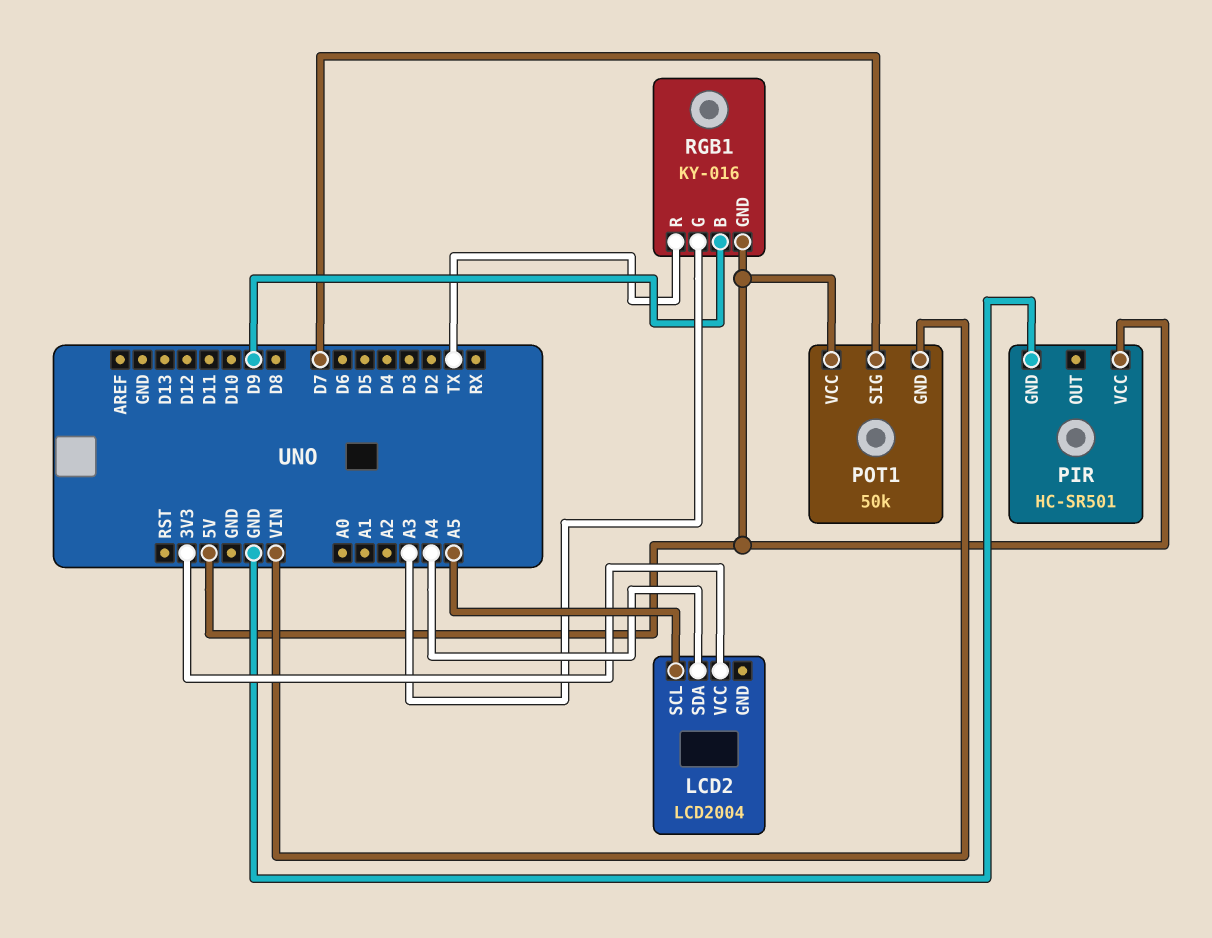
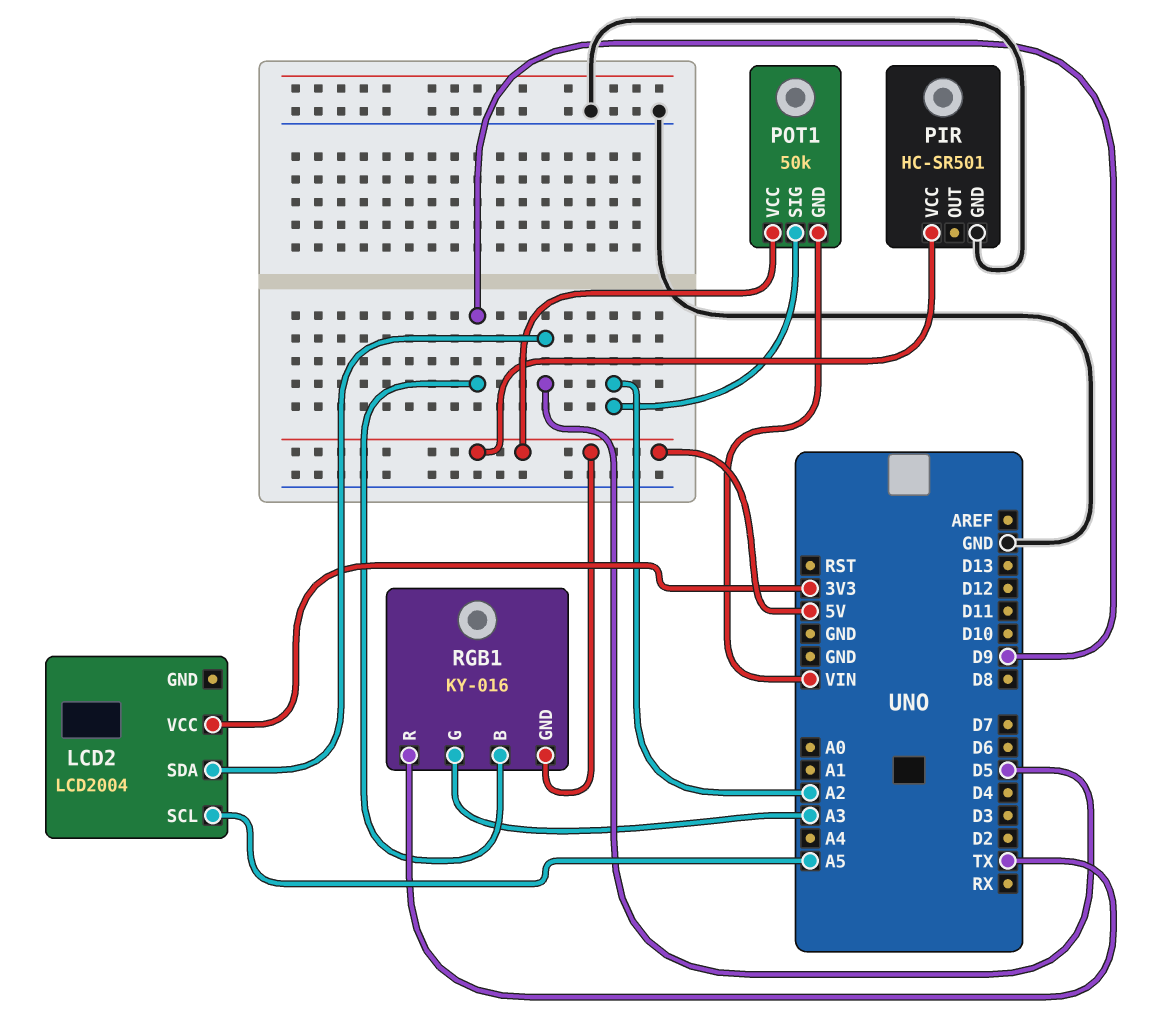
LCD2 pin SDA: A4 -> D5
POT1 pin SIG: D7 -> A2

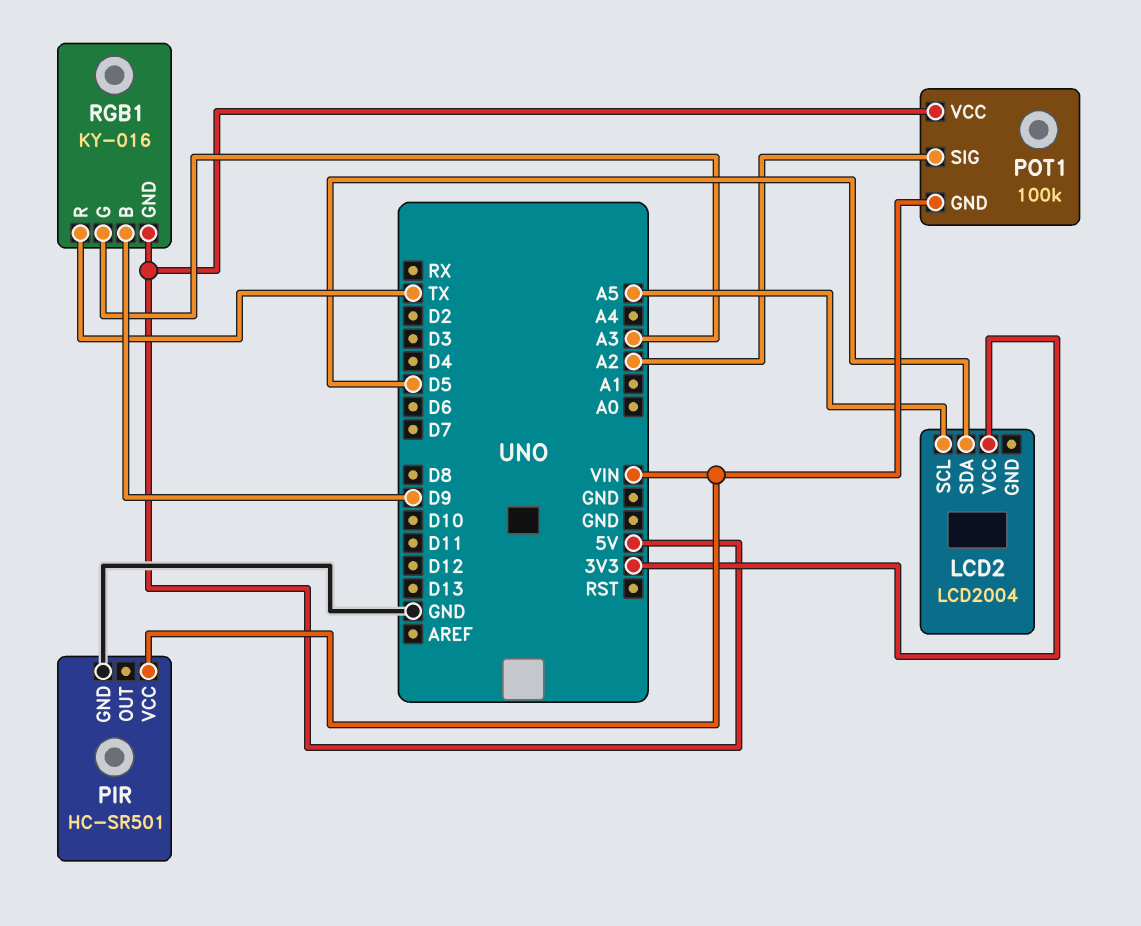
PIR pin VCC: 5V -> VIN
POT1: 50k -> 100k

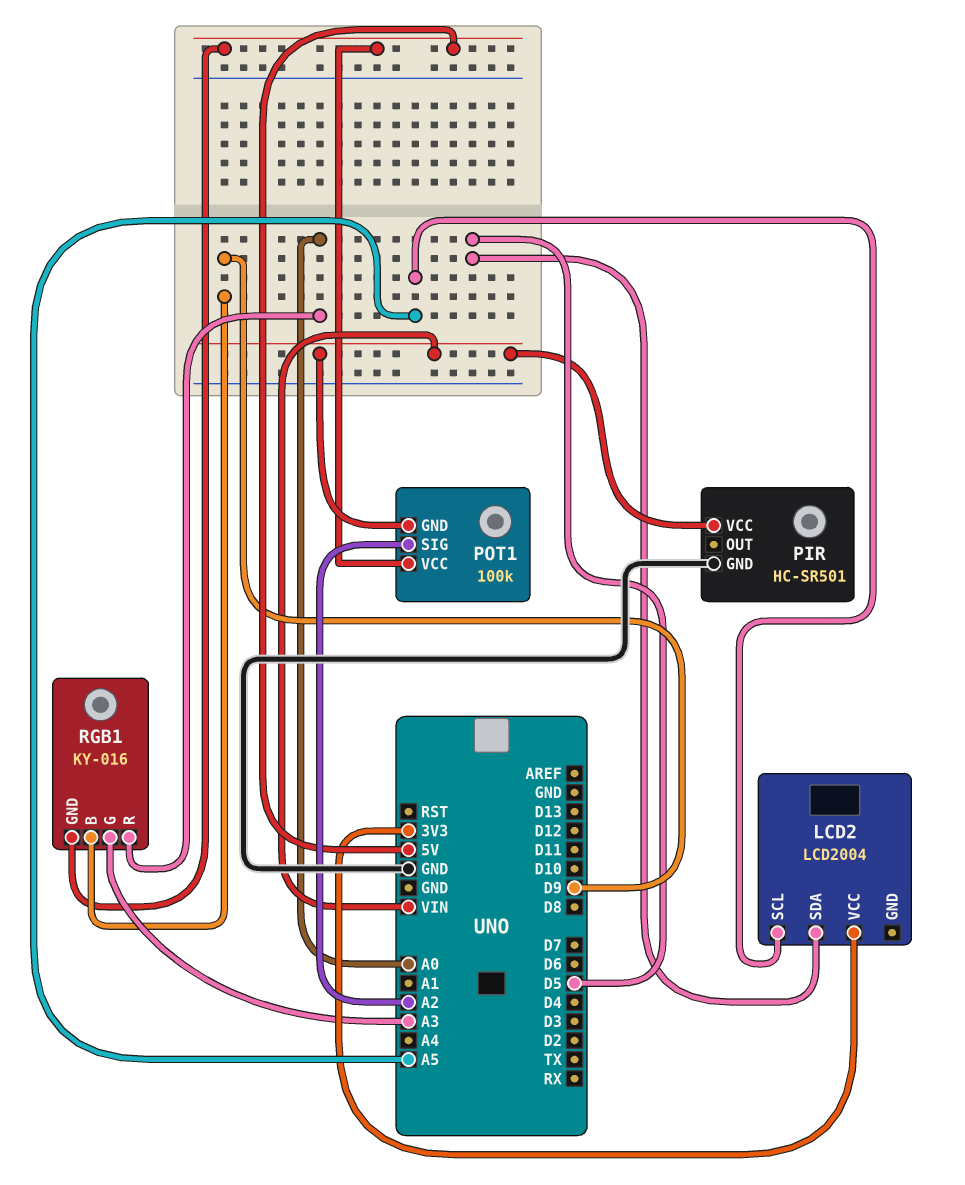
RGB1 pin R: TX -> A0

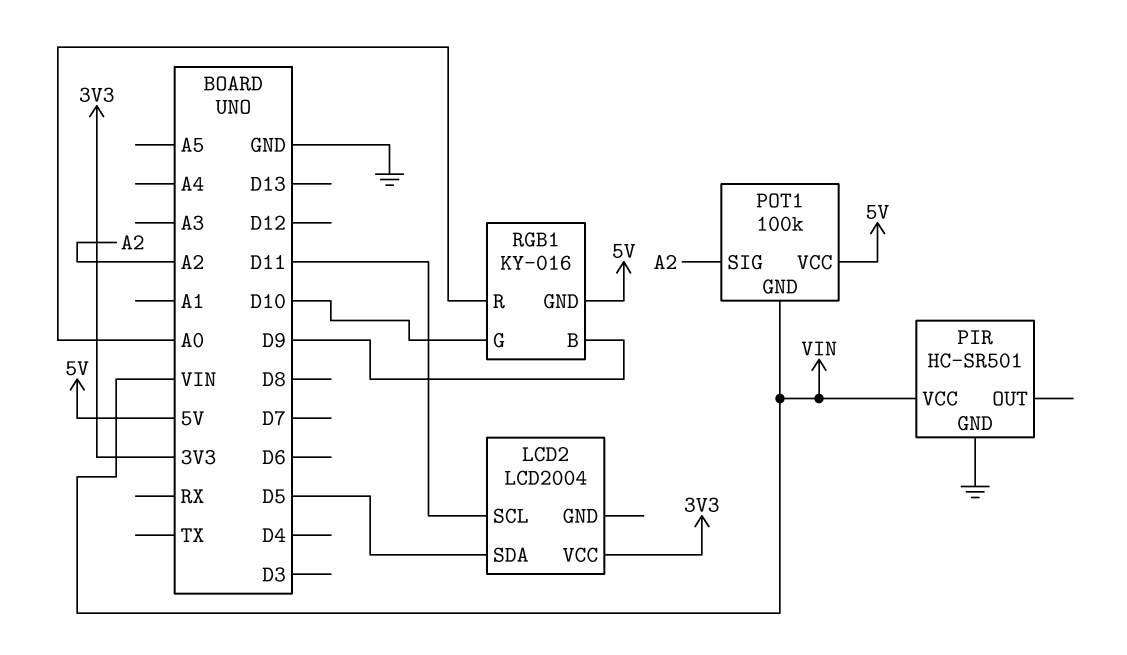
LCD2 pin SCL: A5 -> D11
RGB1 pin G: A3 -> D10

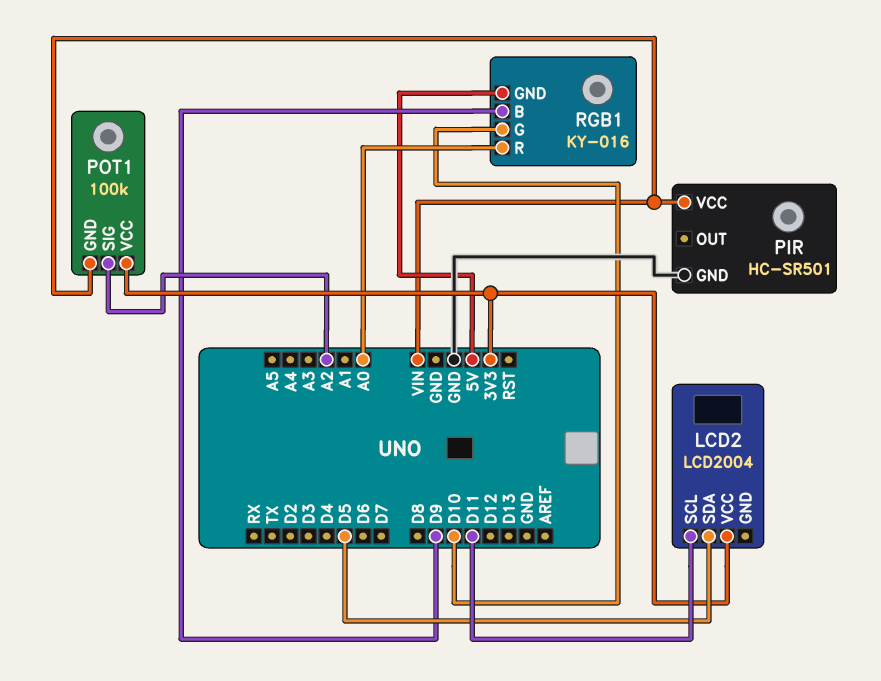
POT1 pin VCC: 5V -> 3V3

